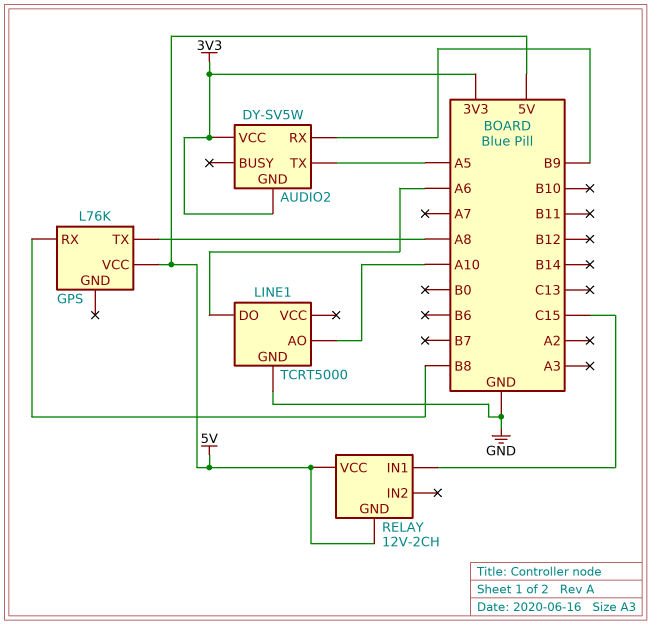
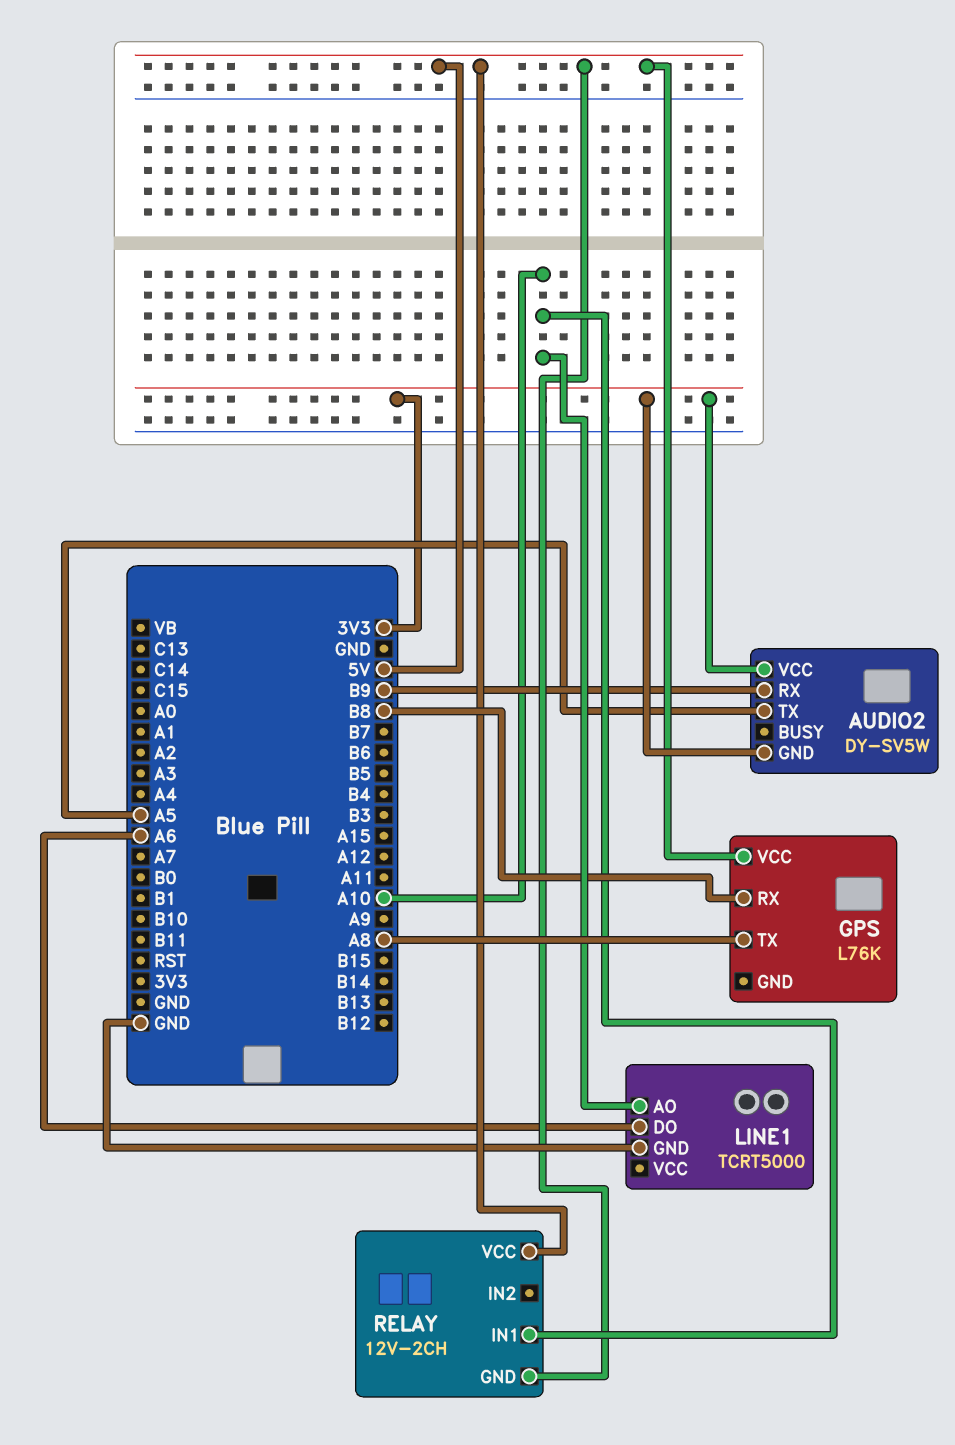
RELAY pin IN1: C15 -> A10

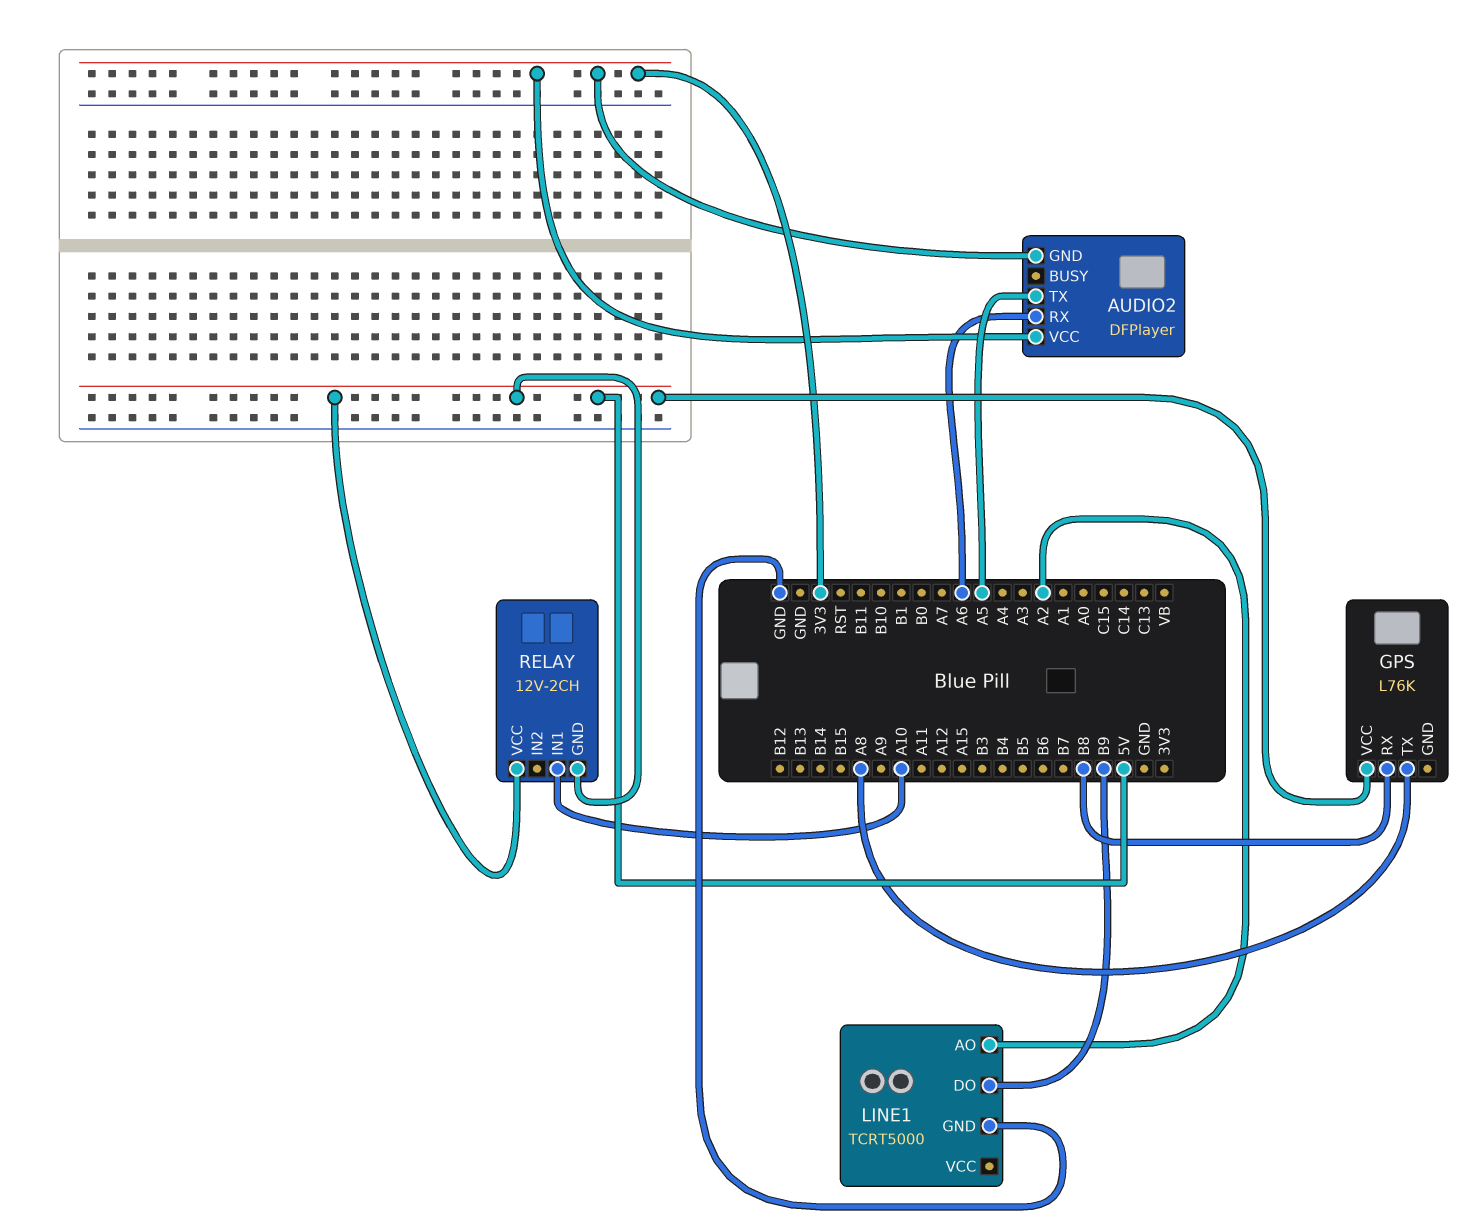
AUDIO2: DY-SV5W -> DFPlayer
AUDIO2 pin RX: B9 -> A6
LINE1 pin AO: A10 -> A2
LINE1 pin DO: A6 -> B9

